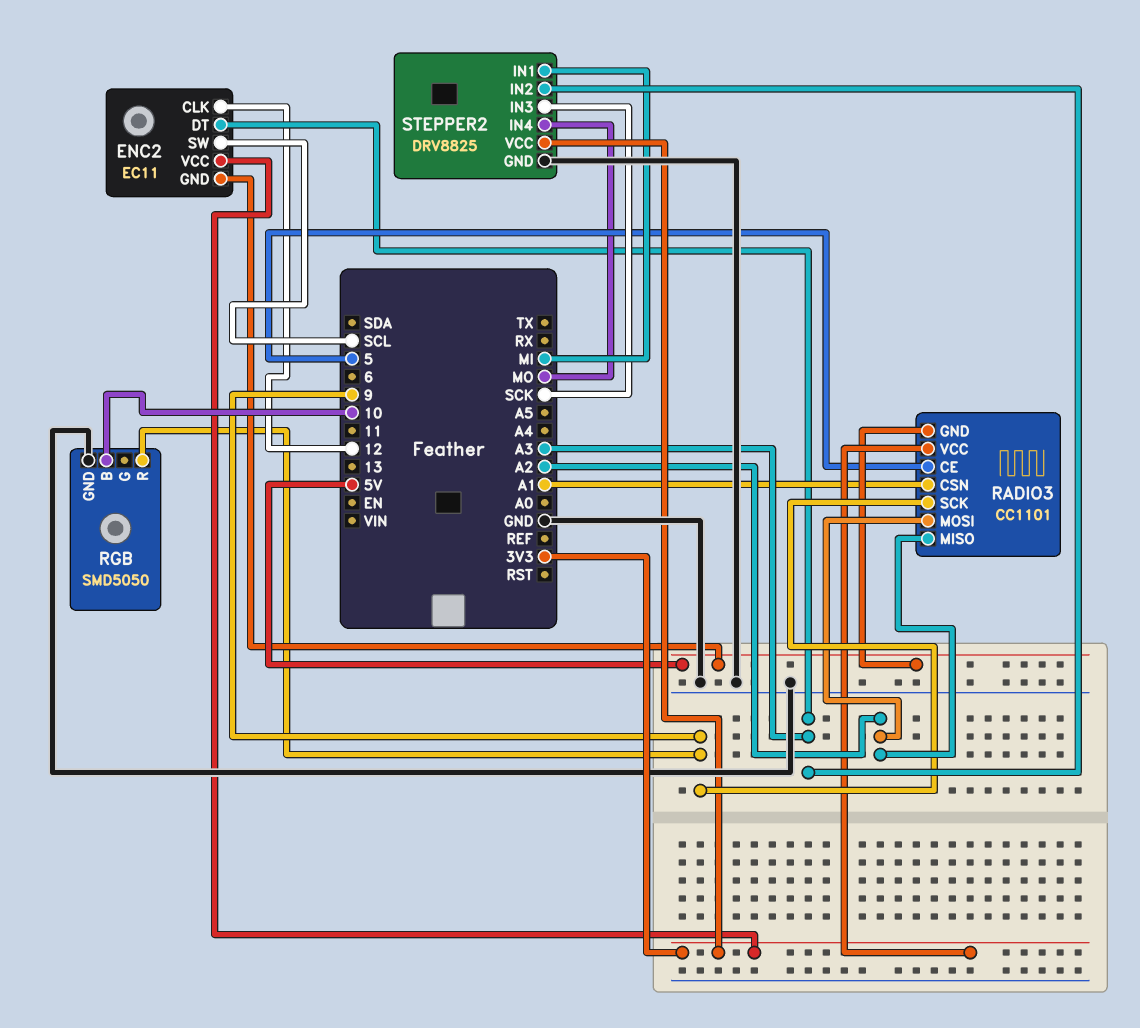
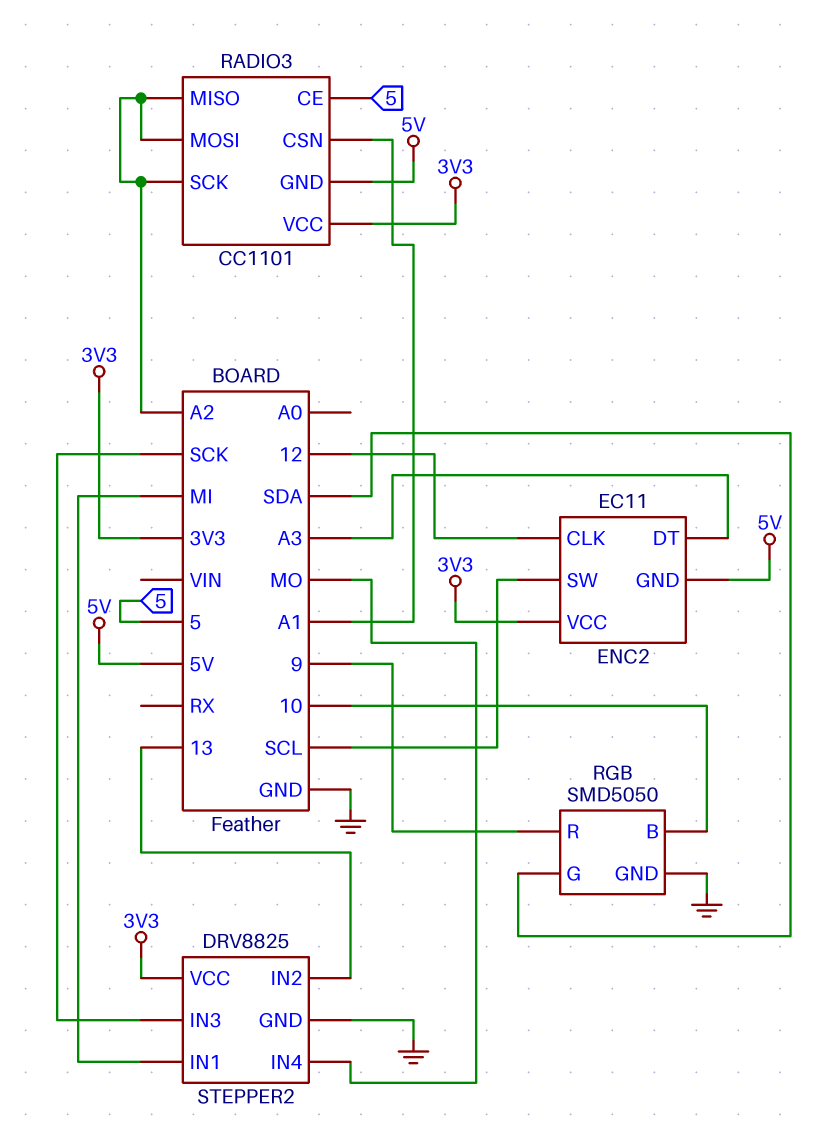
RADIO3 pin SCK: 9 -> A2
RGB pin G: none -> SDA
STEPPER2 pin IN2: A3 -> 13

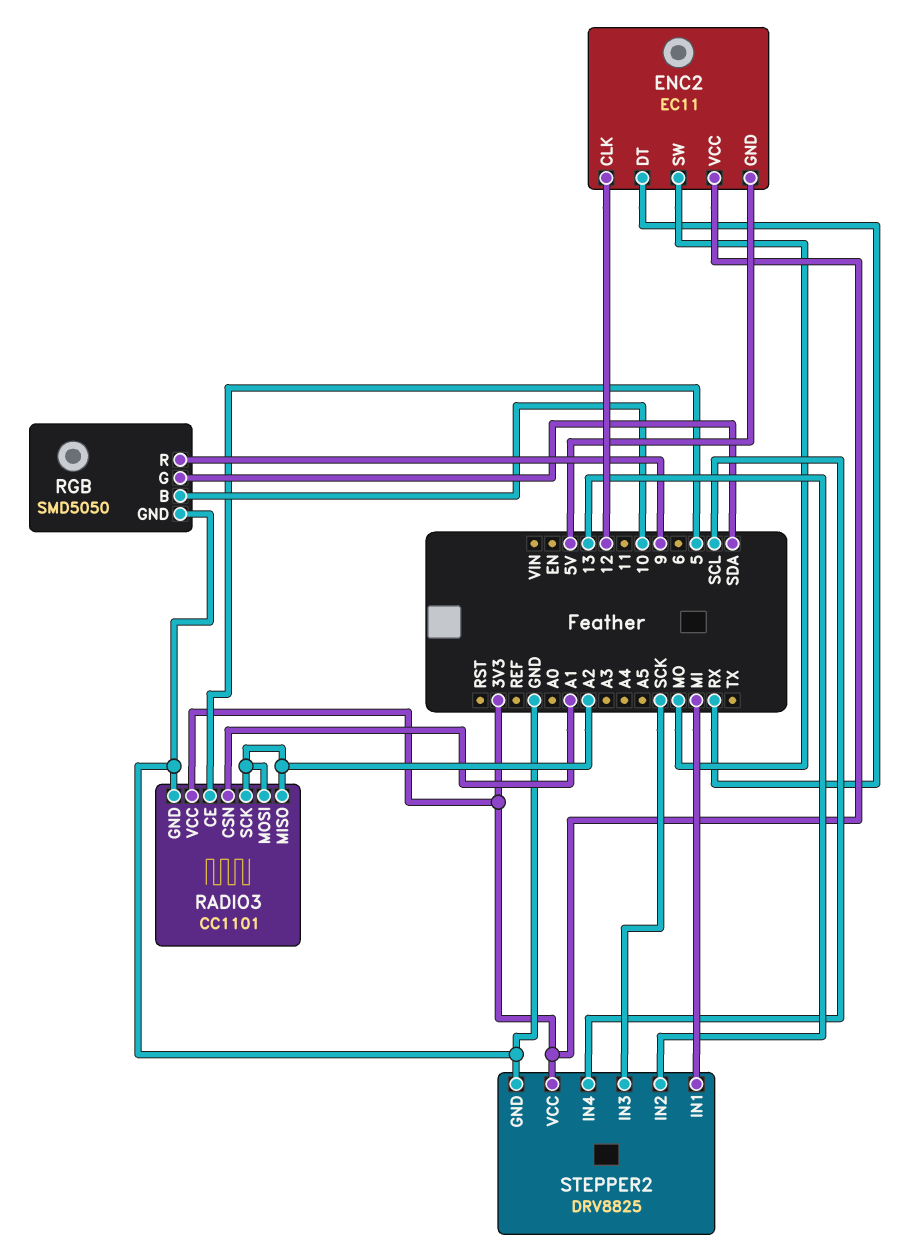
ENC2 pin DT: A3 -> RX
ENC2 pin SW: SCL -> MO
RADIO3 pin GND: 5V -> GND
STEPPER2 pin IN4: MO -> SCL

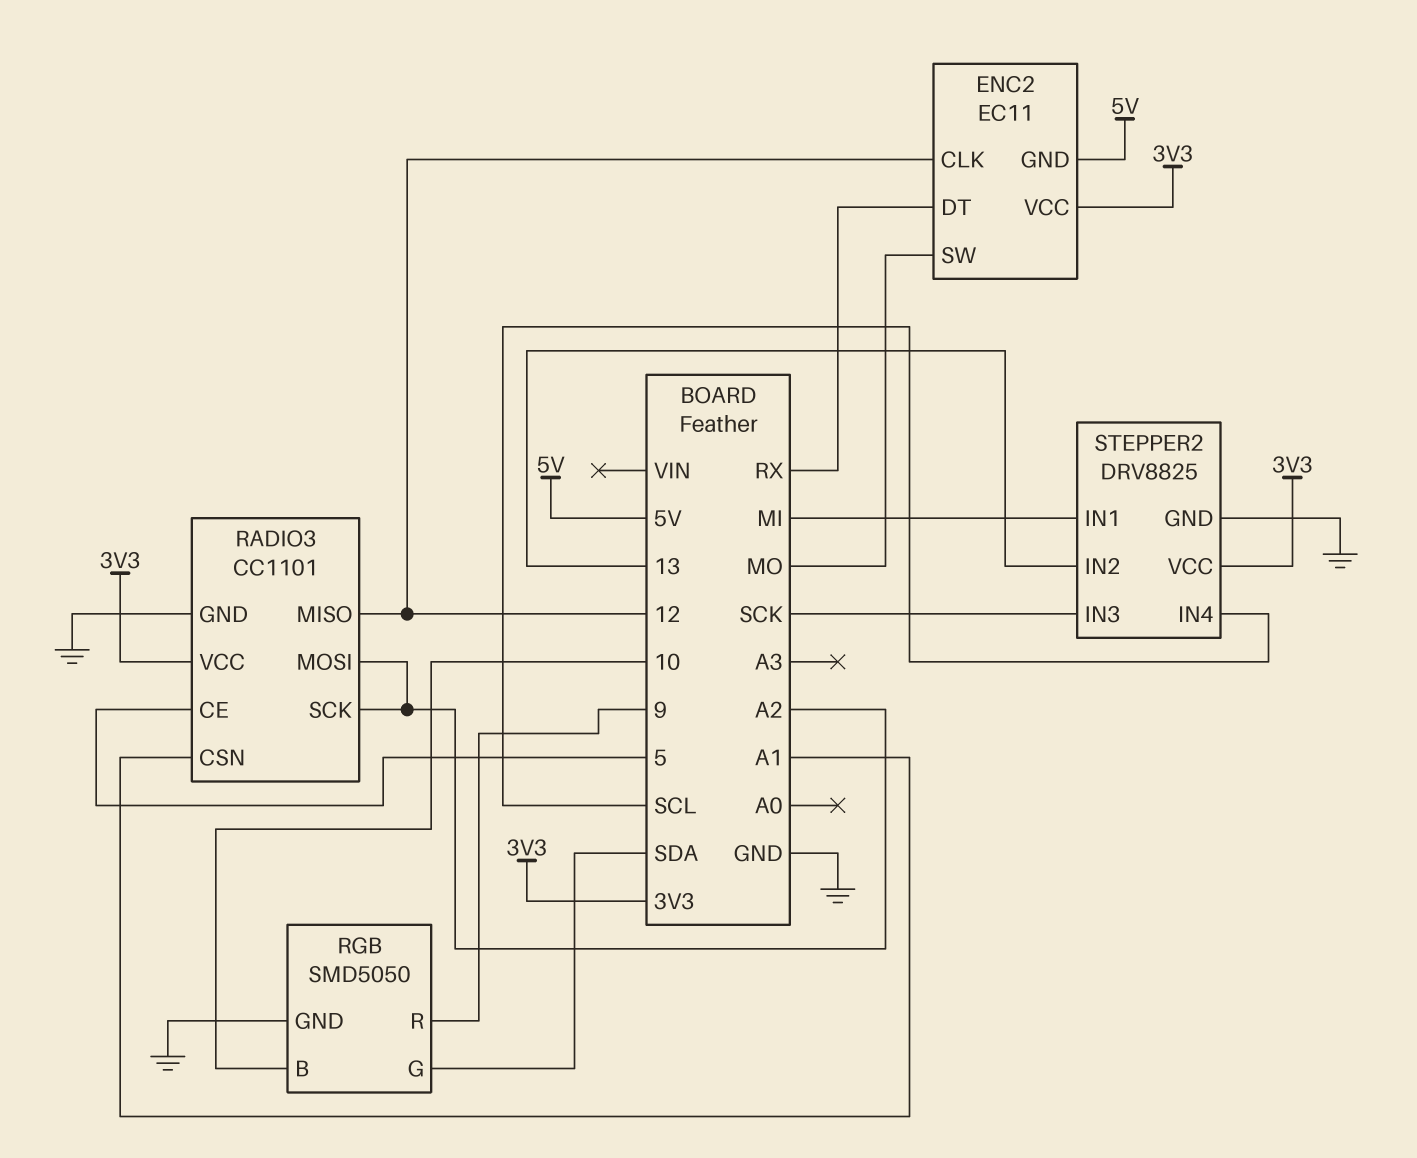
RADIO3 pin MISO: A2 -> 12

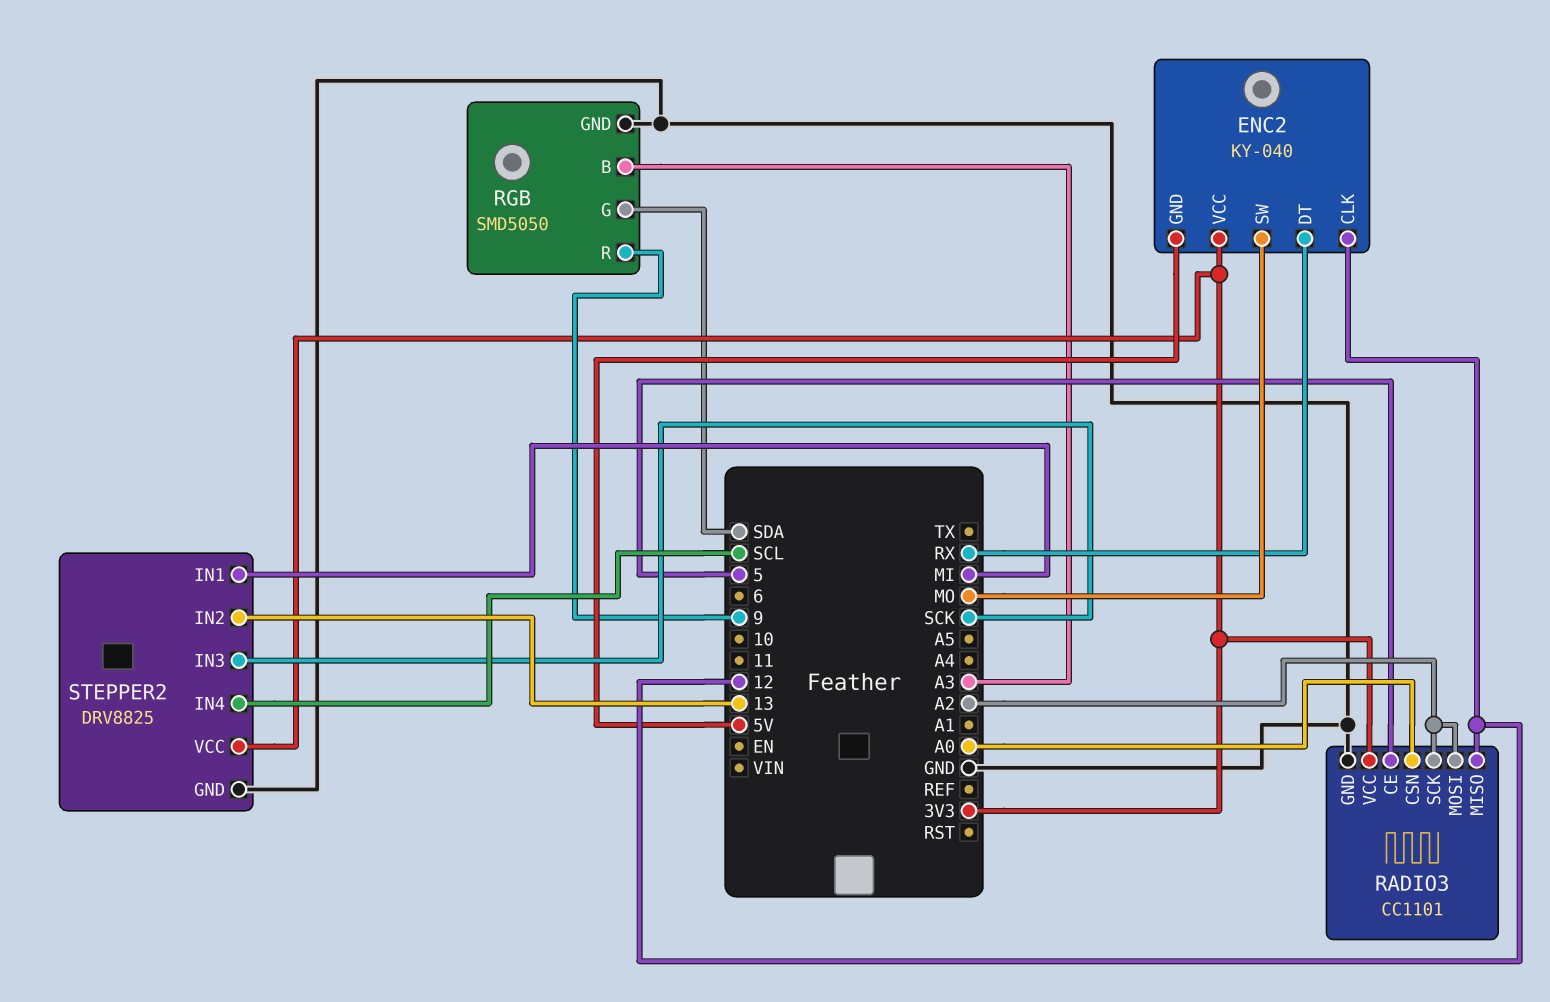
ENC2: EC11 -> KY-040
RADIO3 pin CSN: A1 -> A0
RGB pin B: 10 -> A3

